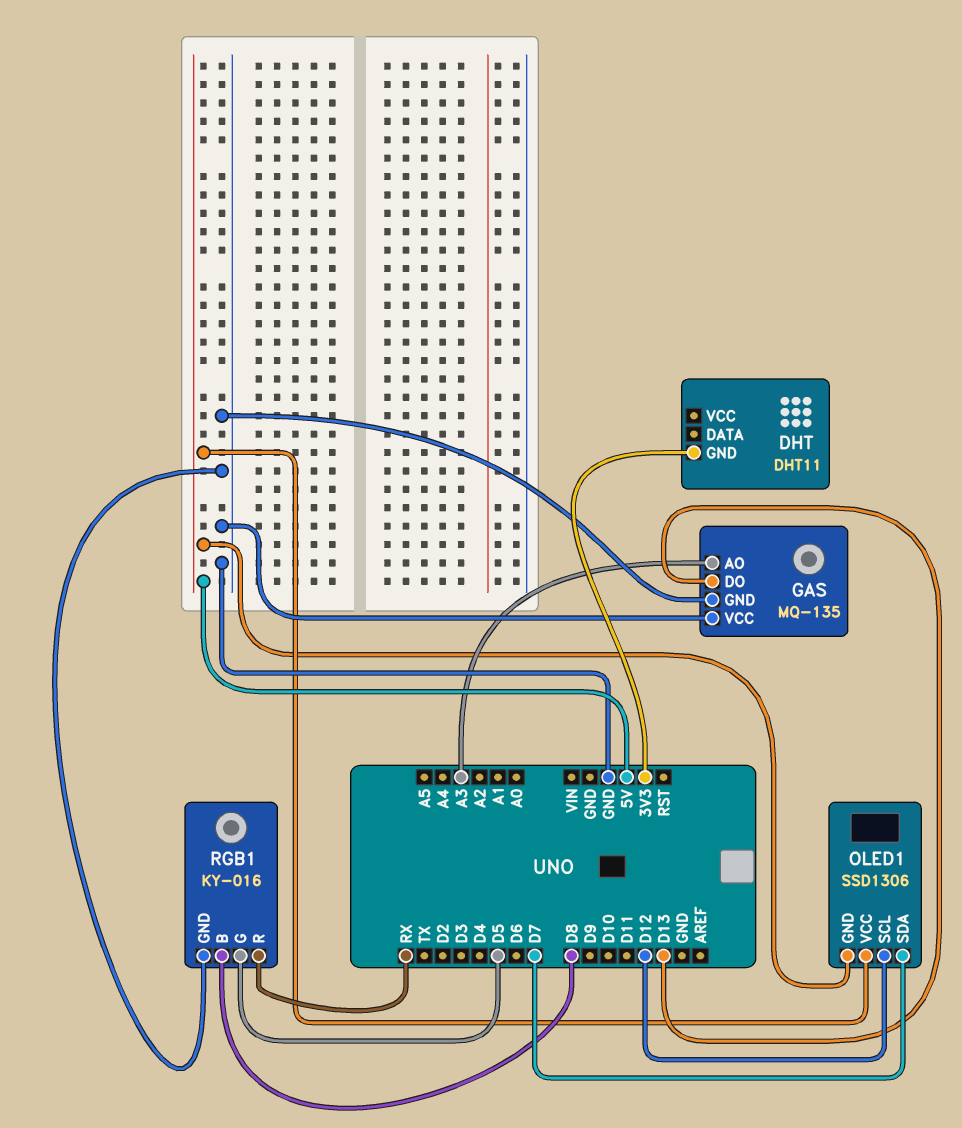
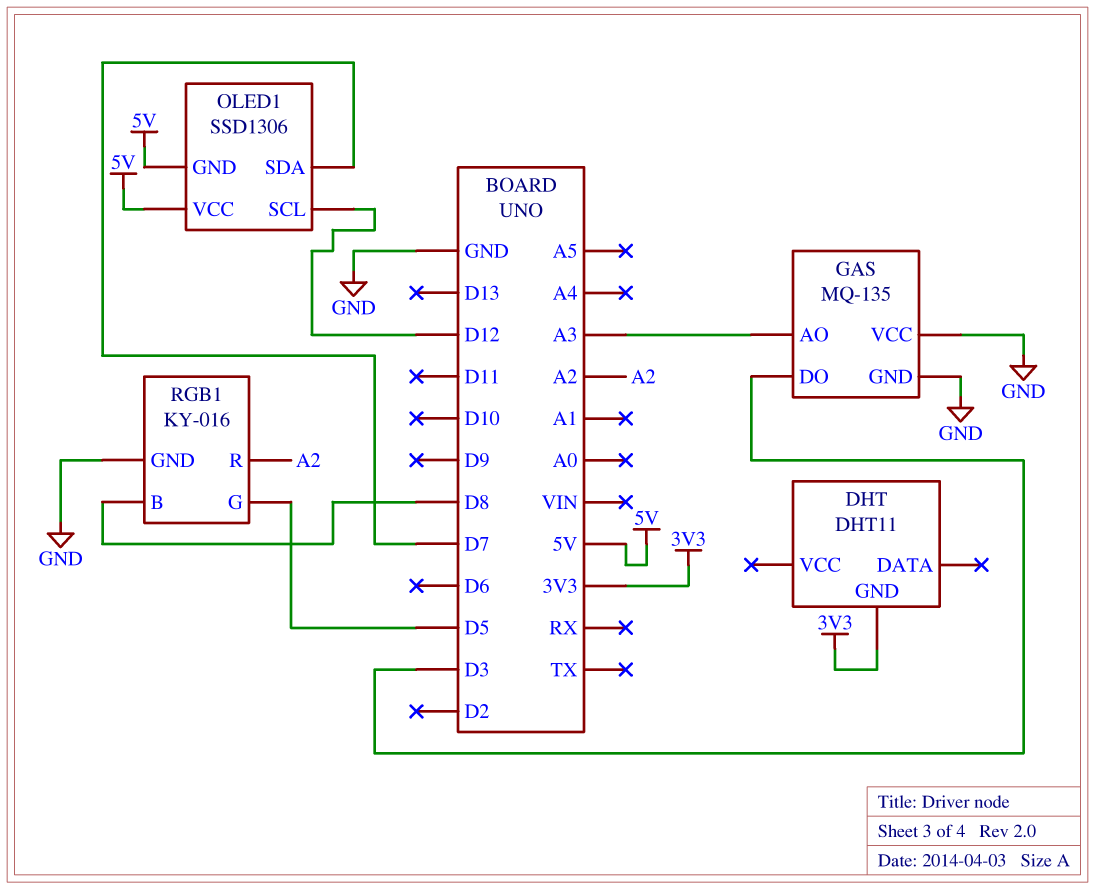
GAS pin DO: D13 -> D3
RGB1 pin R: RX -> A2

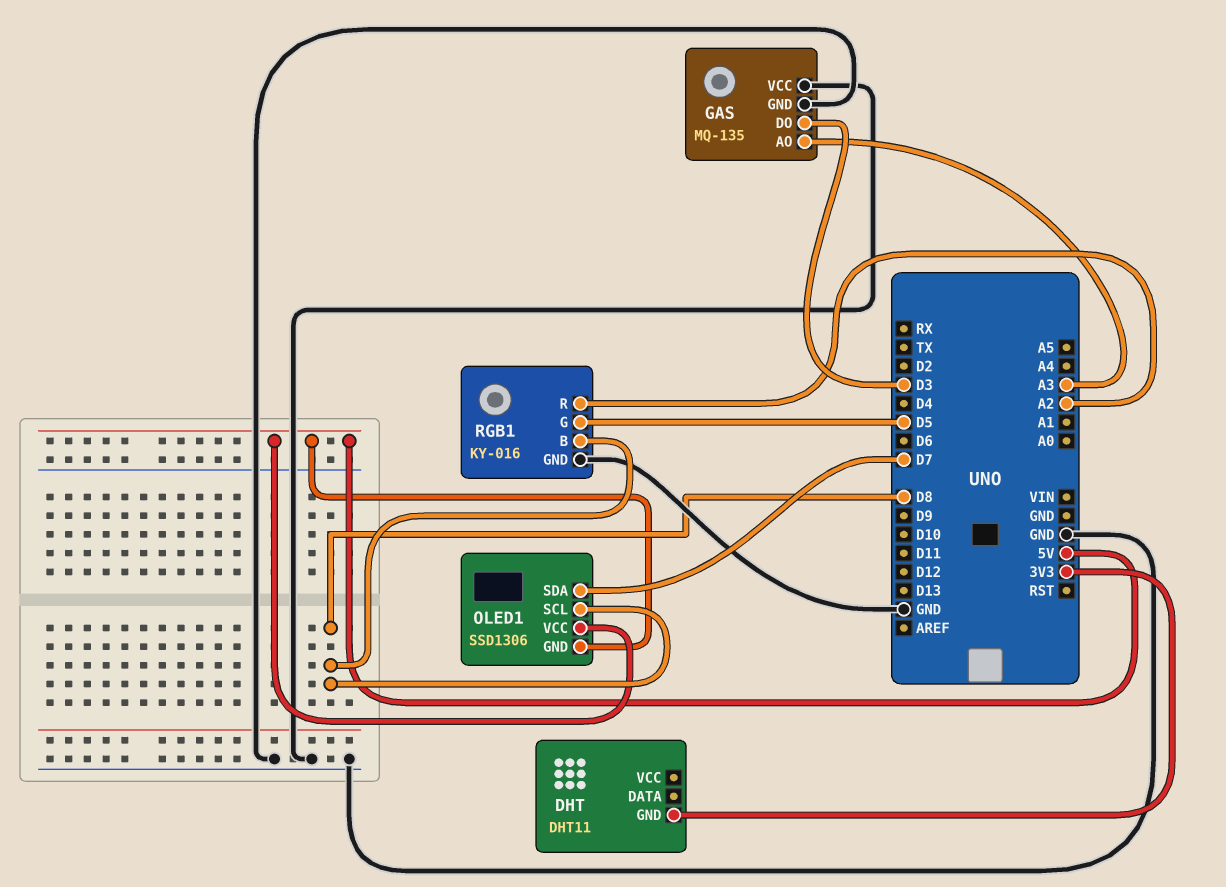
OLED1 pin SCL: D12 -> D8

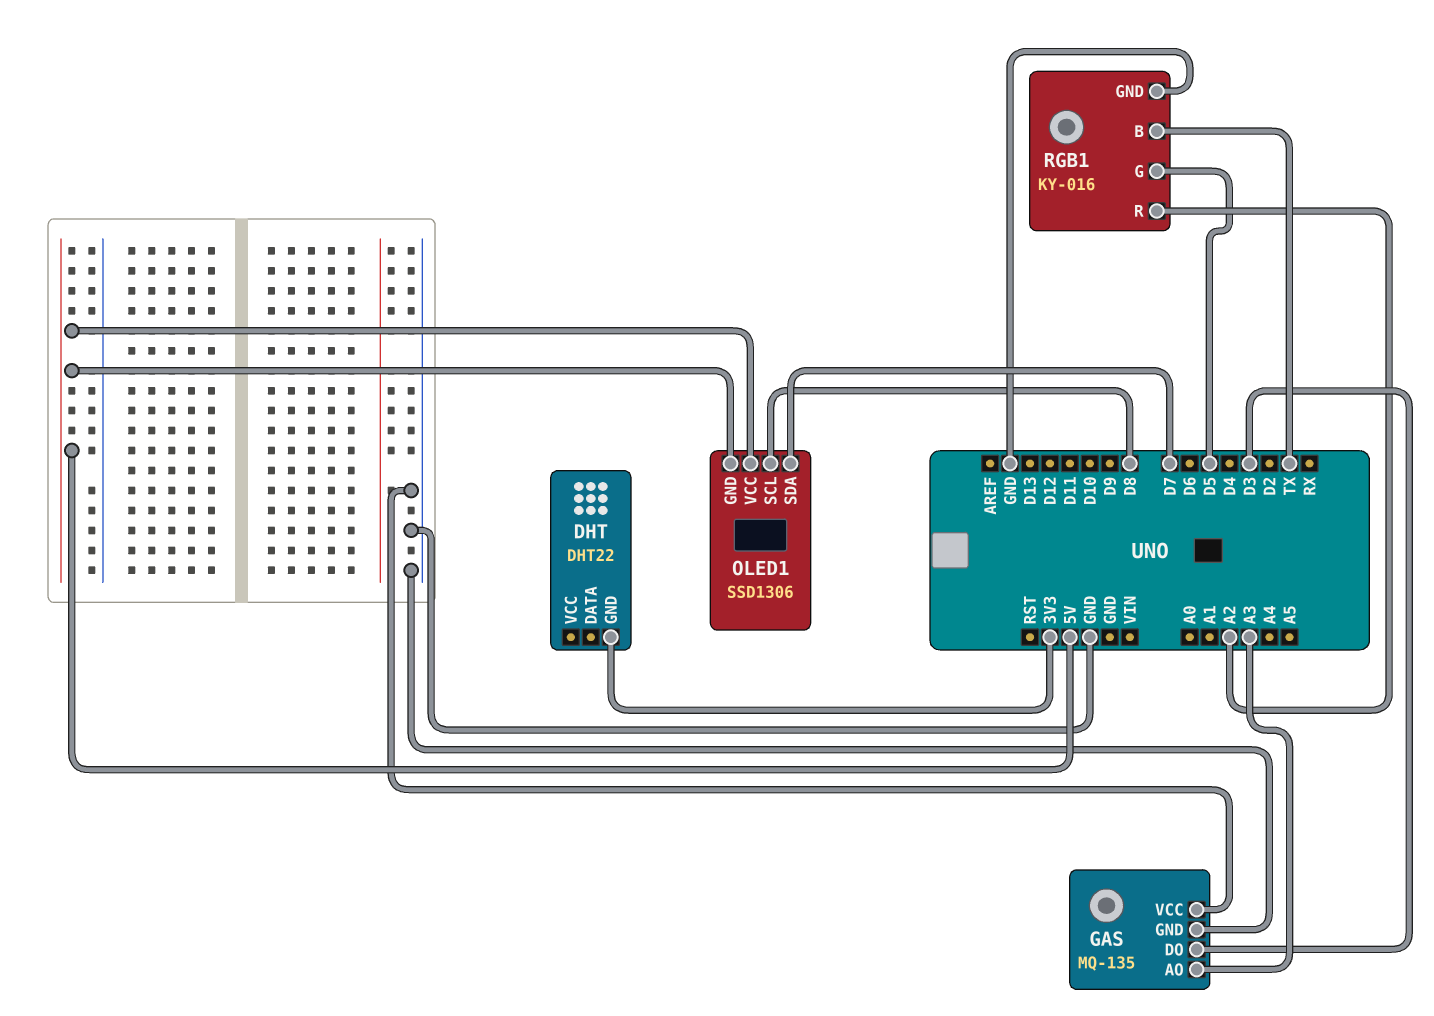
DHT: DHT11 -> DHT22
RGB1 pin B: D8 -> TX

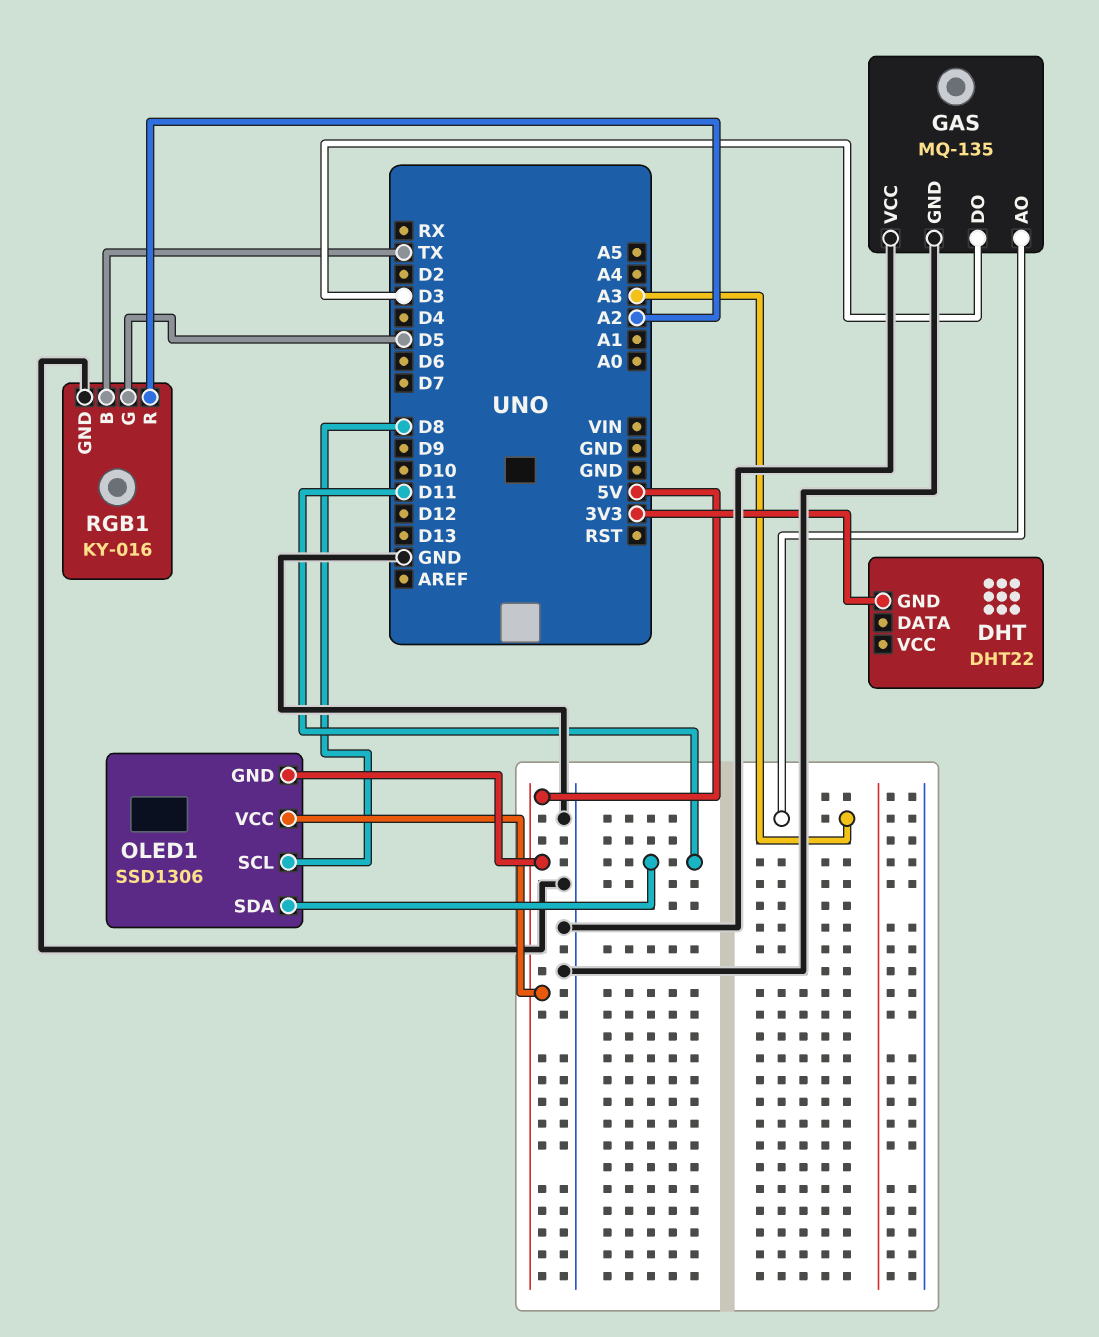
OLED1 pin SDA: D7 -> D11

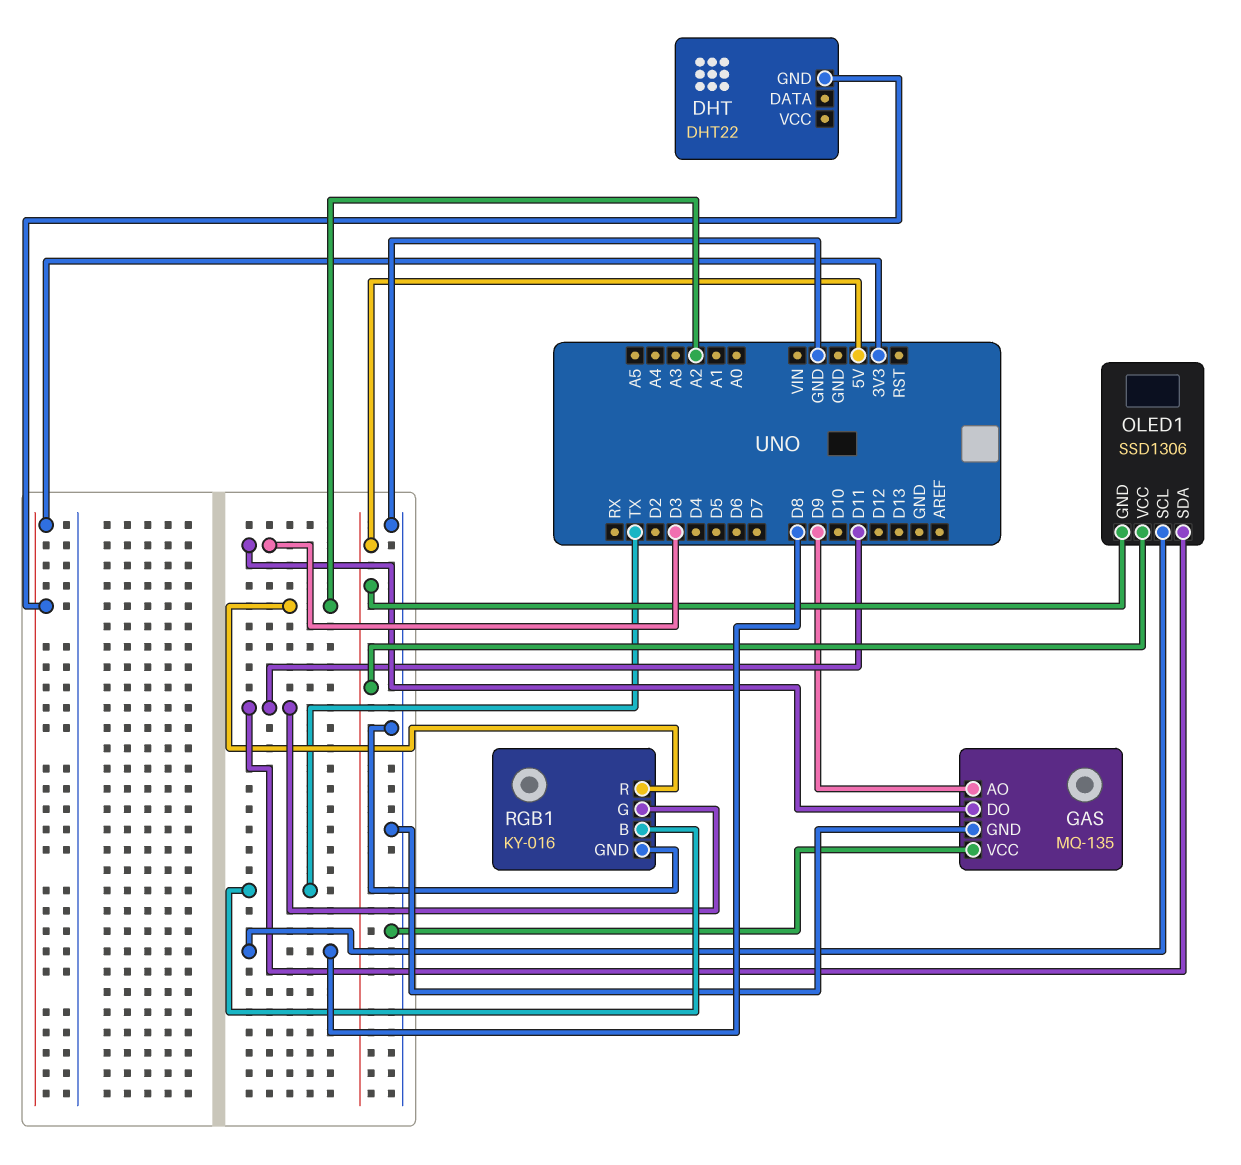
GAS pin AO: A3 -> D9
RGB1 pin G: D5 -> D11

